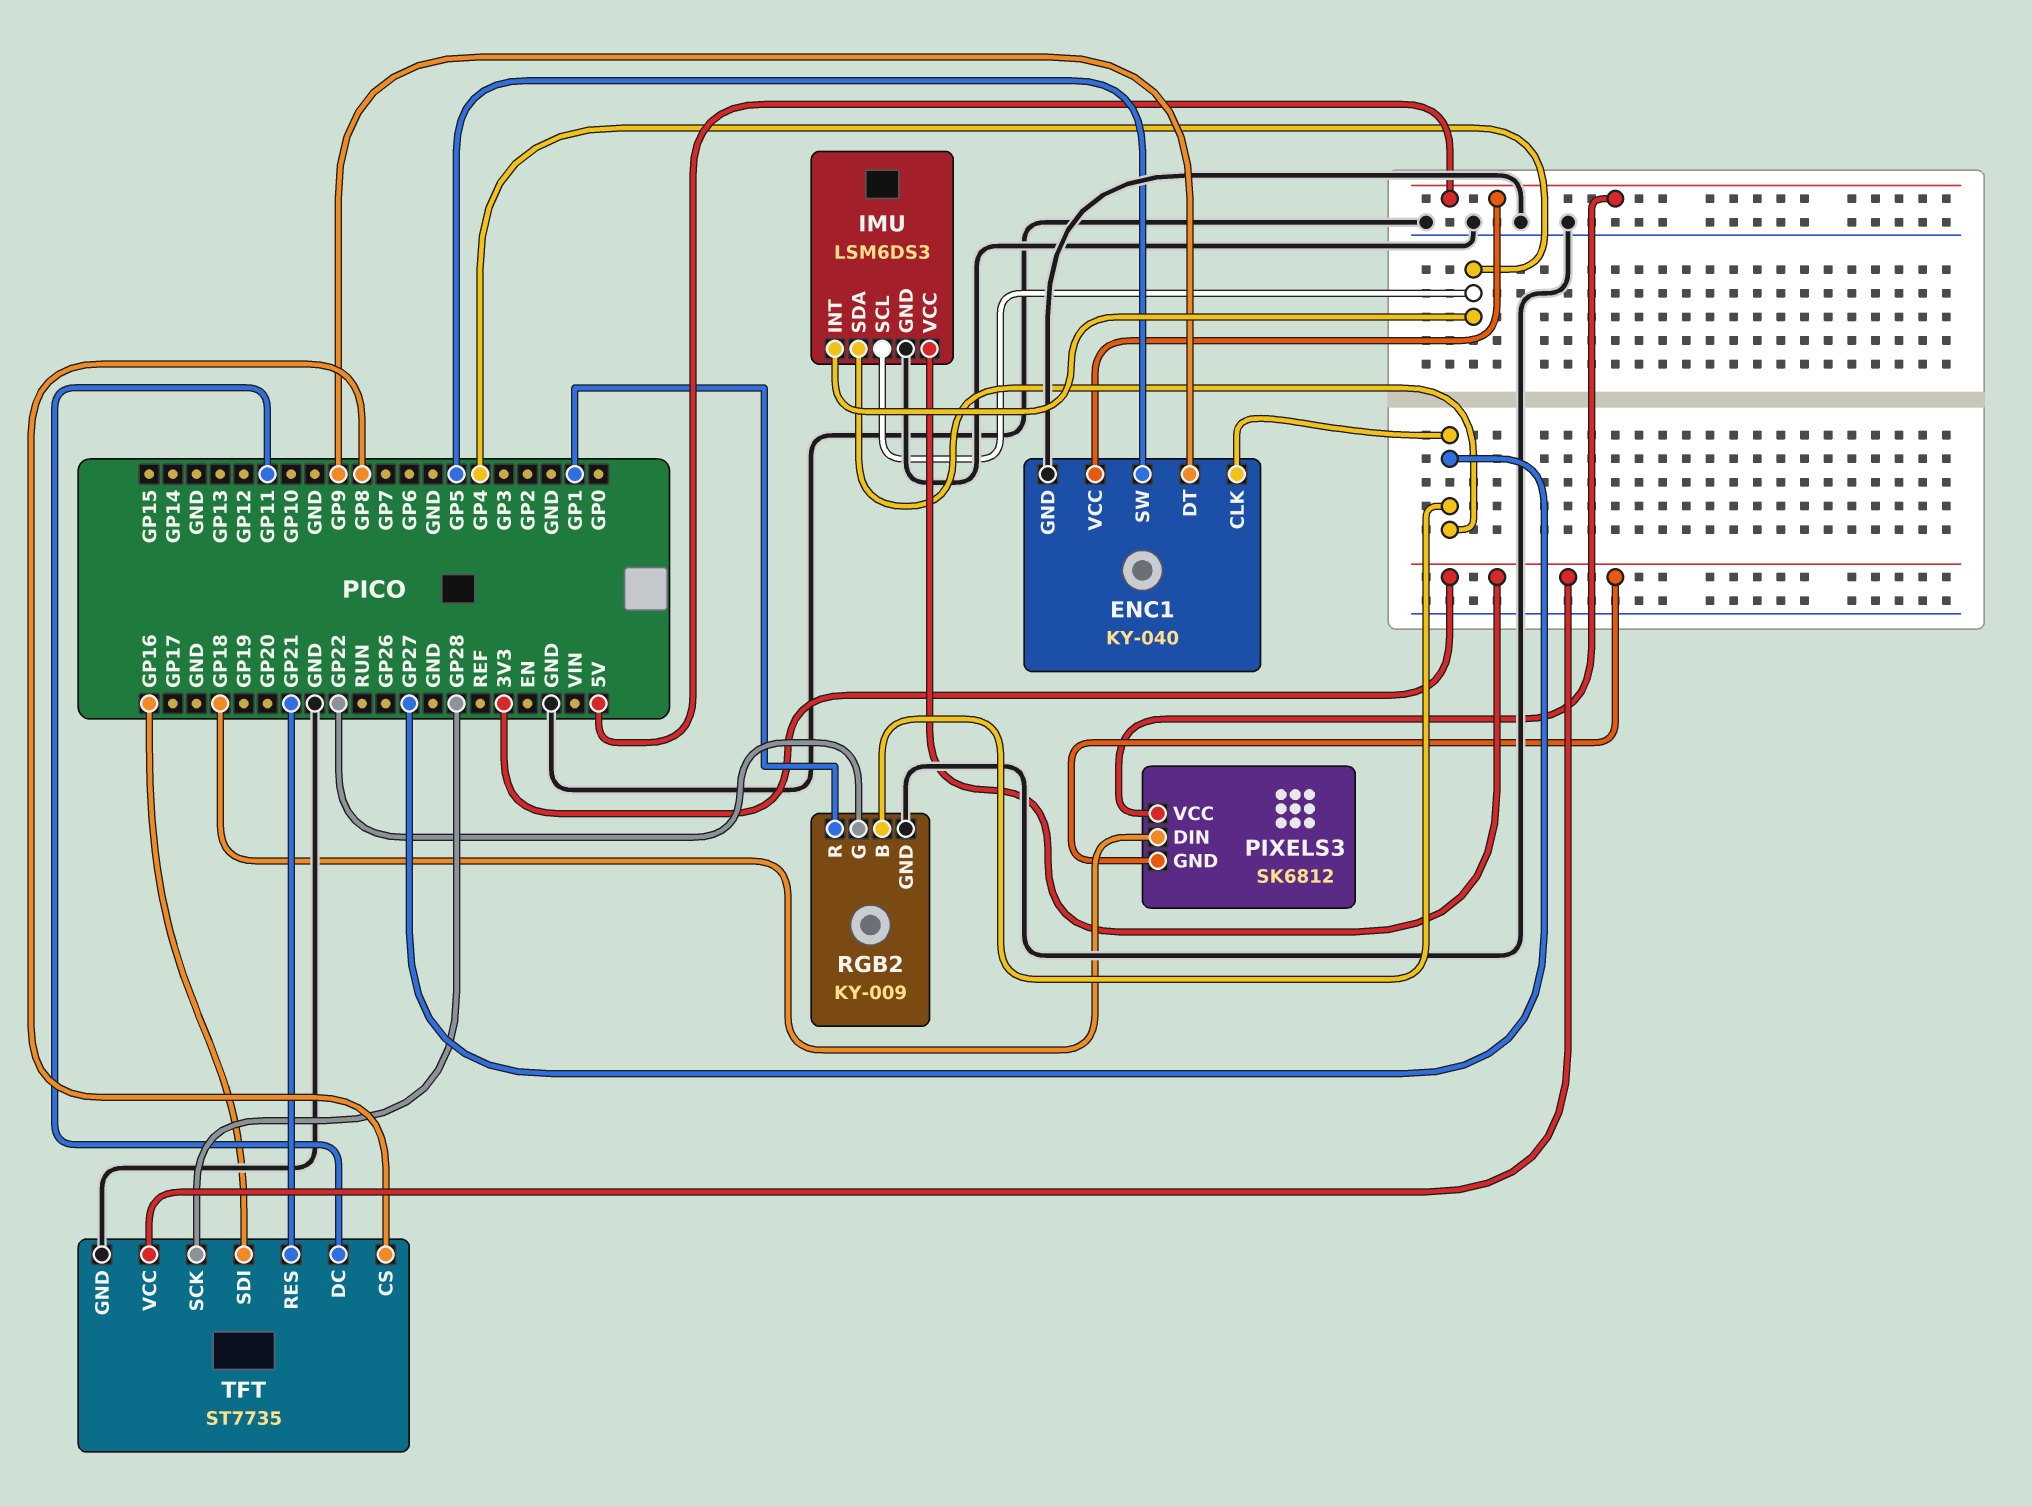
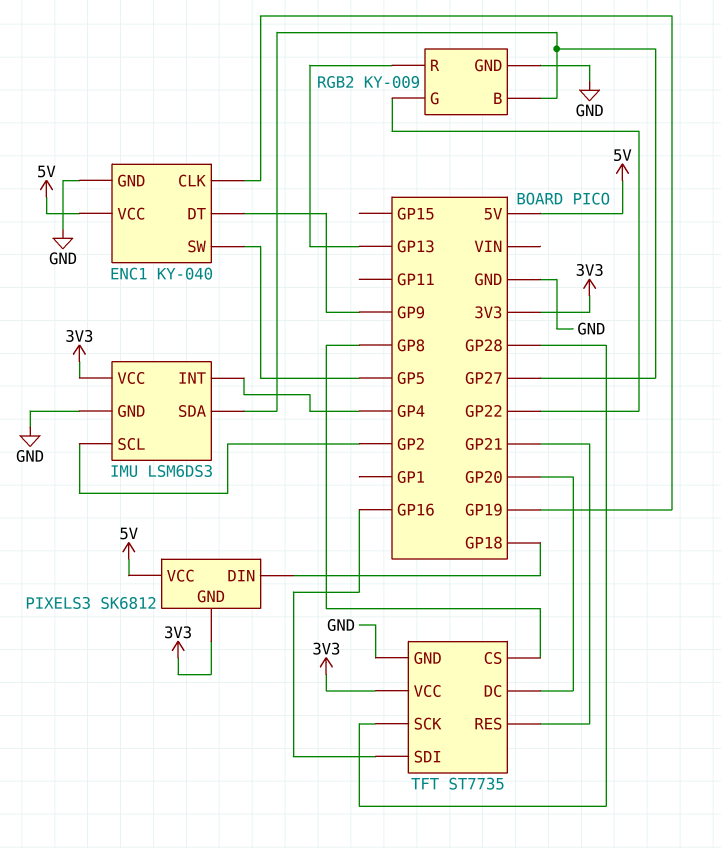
ENC1 pin CLK: GP27 -> GP19
IMU pin SCL: GP4 -> GP2
RGB2 pin R: GP1 -> GP13
TFT pin DC: GP11 -> GP20

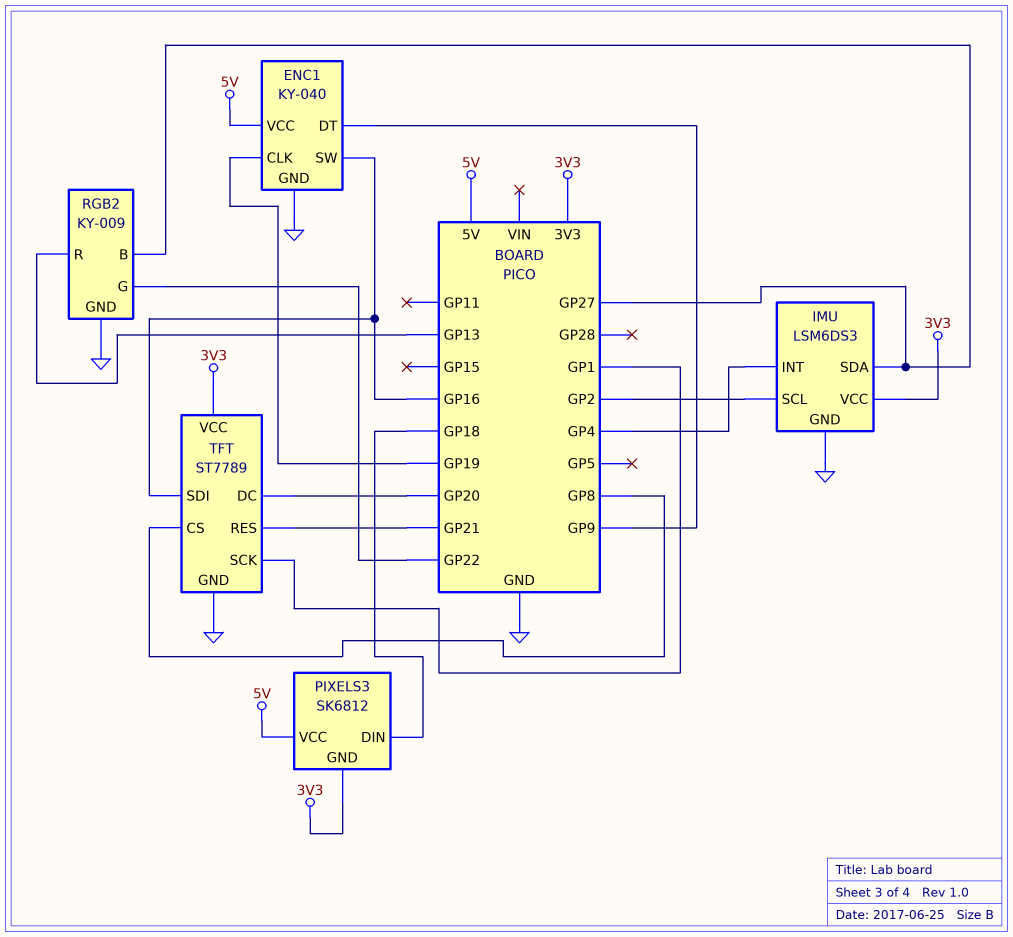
ENC1 pin SW: GP5 -> GP16
TFT: ST7735 -> ST7789
TFT pin SCK: GP28 -> GP1

